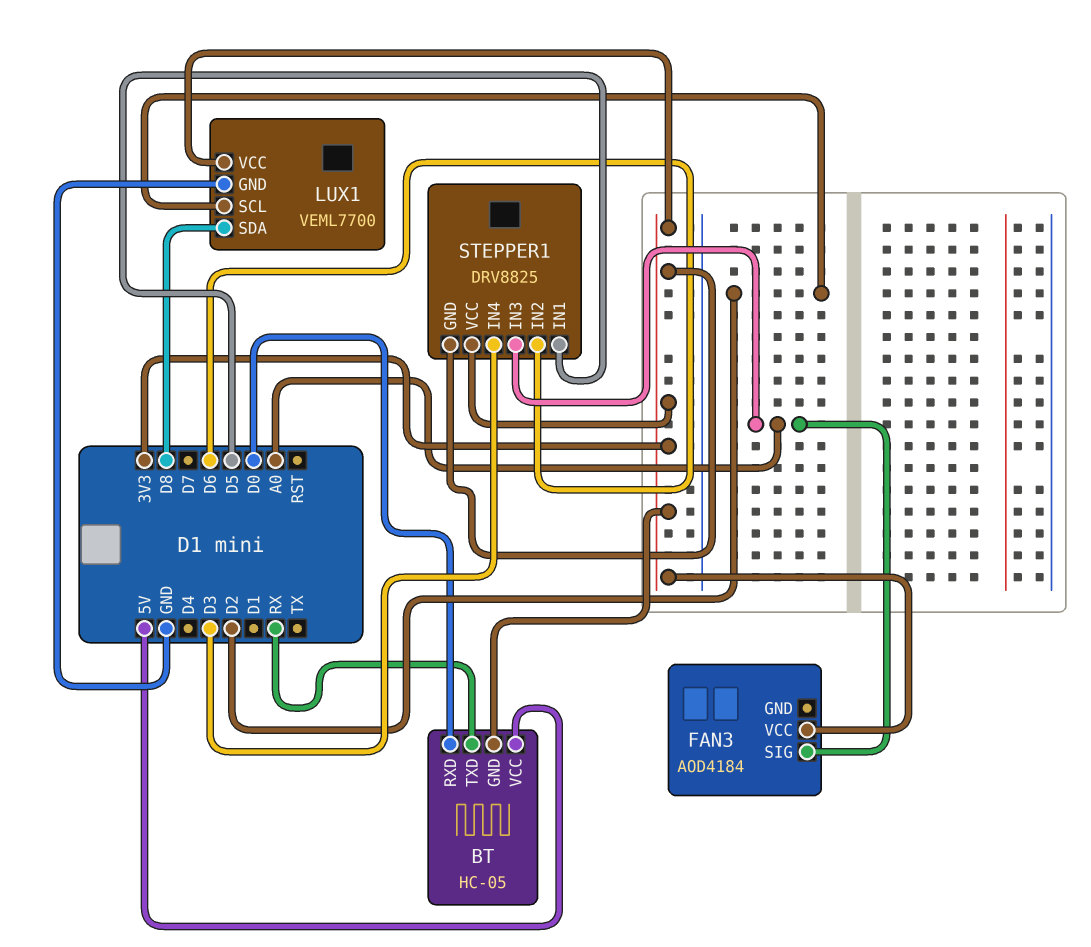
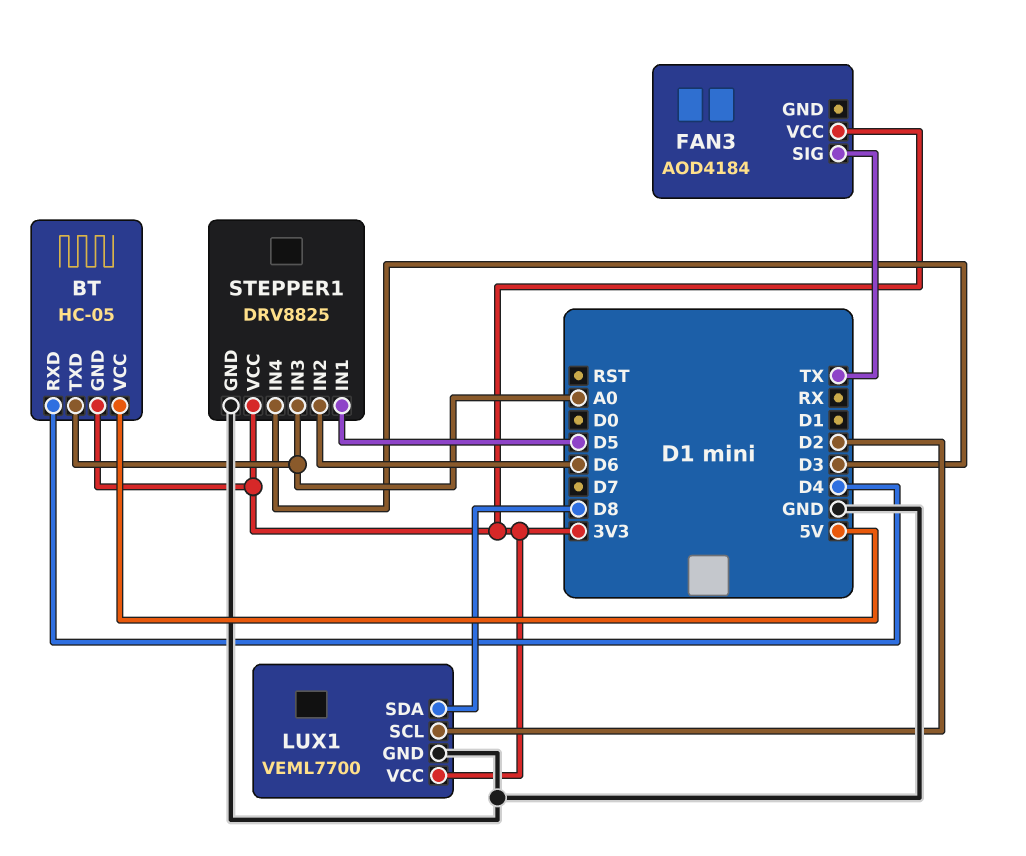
BT pin RXD: D0 -> D4
BT pin TXD: RX -> A0
FAN3 pin SIG: A0 -> TX
STEPPER1 pin GND: 3V3 -> GND

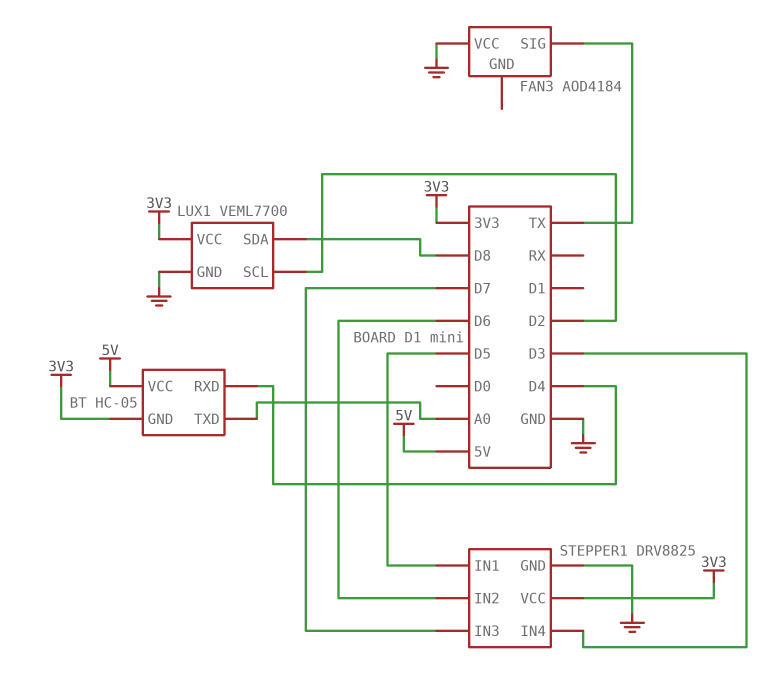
FAN3 pin VCC: 3V3 -> GND
STEPPER1 pin IN3: A0 -> D7

